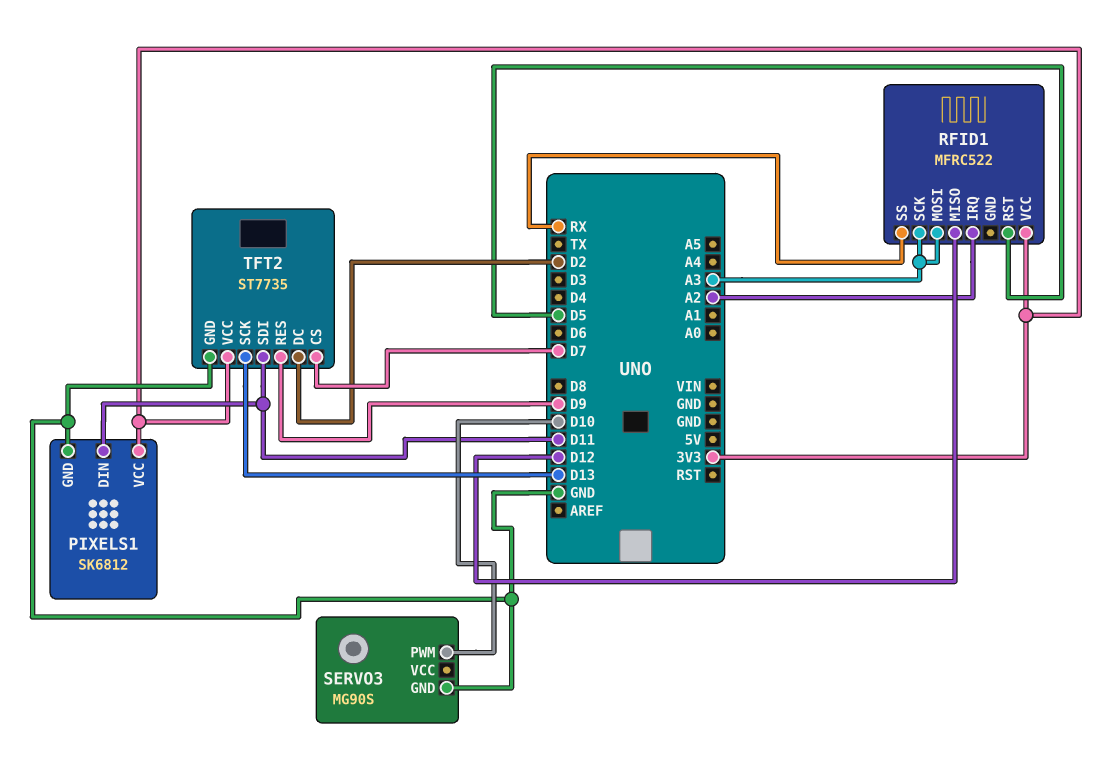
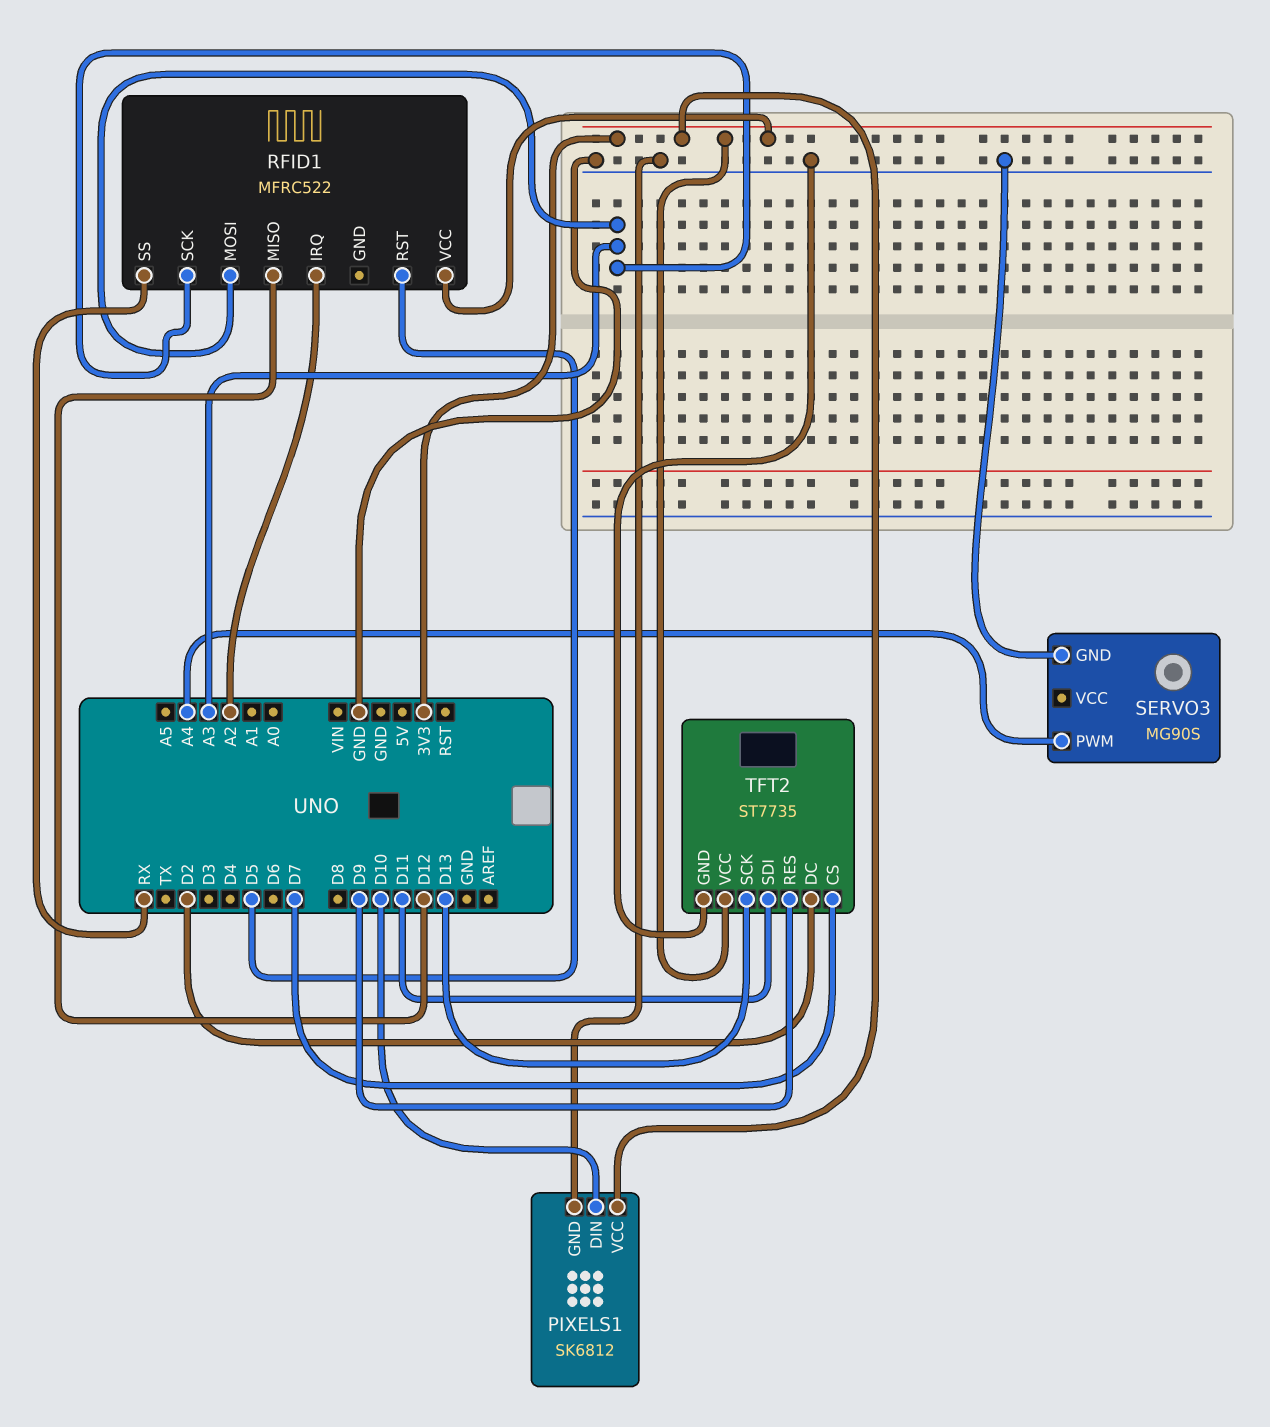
PIXELS1 pin DIN: D11 -> D10
SERVO3 pin PWM: D10 -> A4

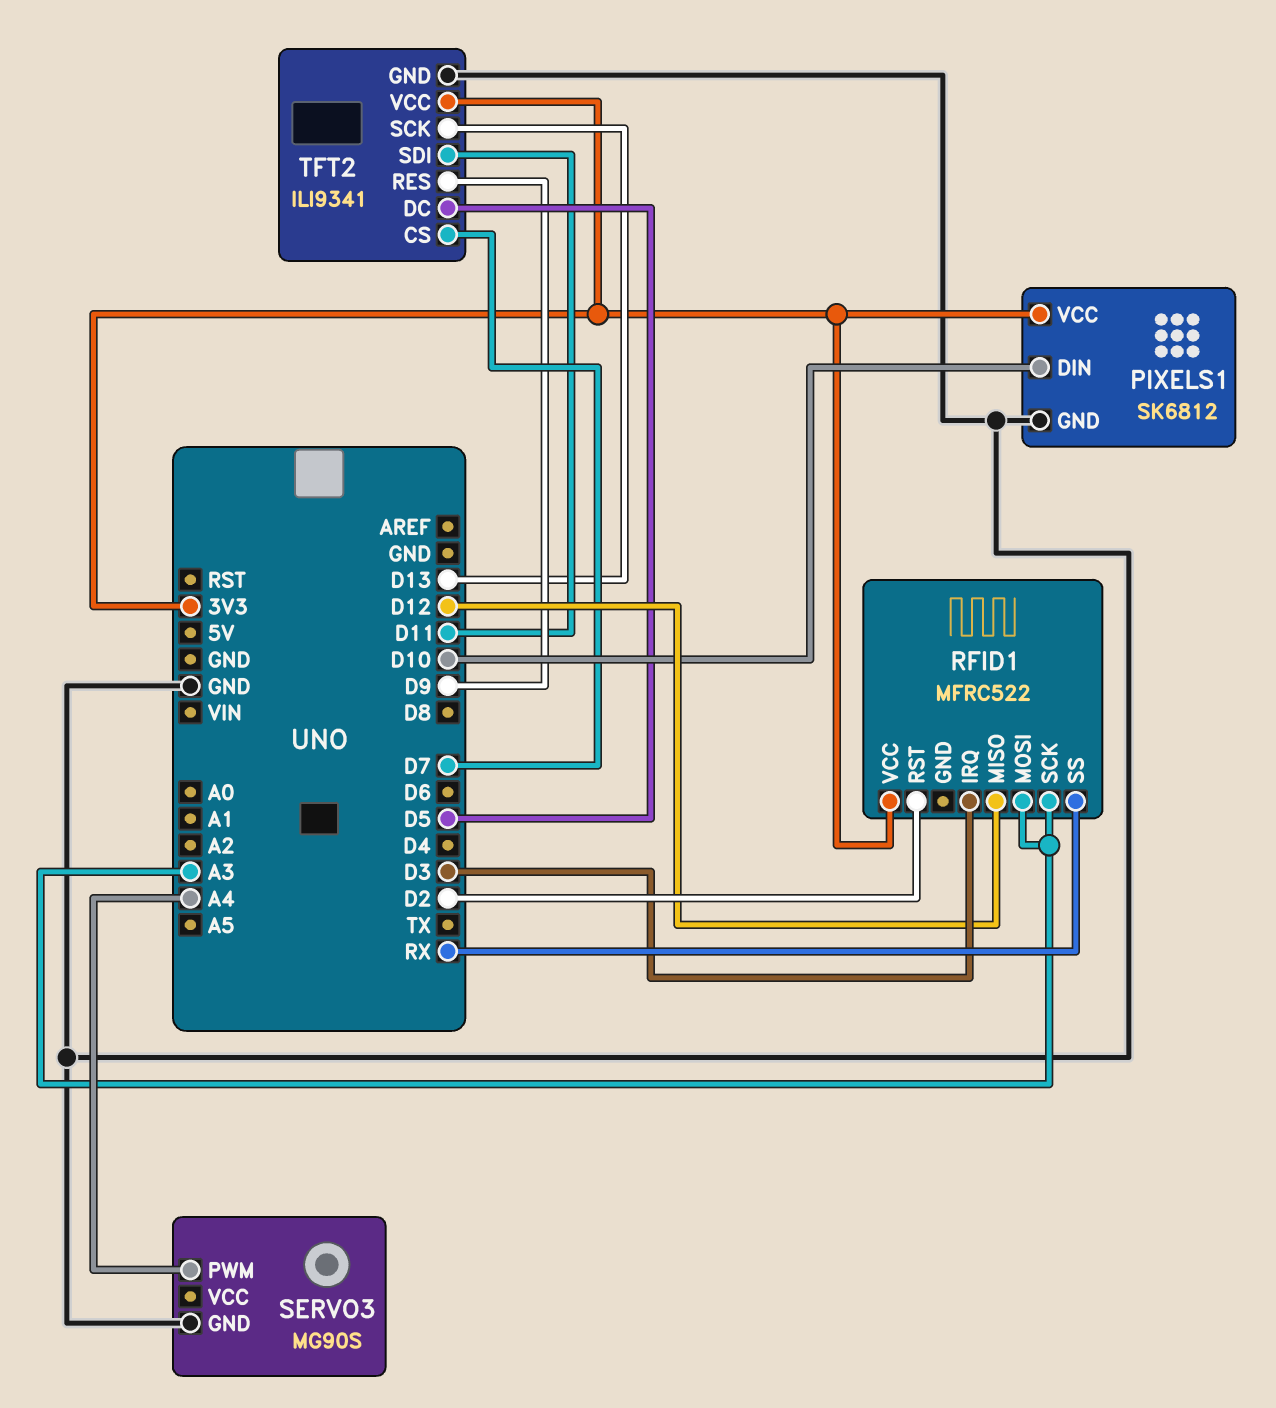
RFID1 pin IRQ: A2 -> D3
RFID1 pin RST: D5 -> D2
TFT2: ST7735 -> ILI9341
TFT2 pin DC: D2 -> D5

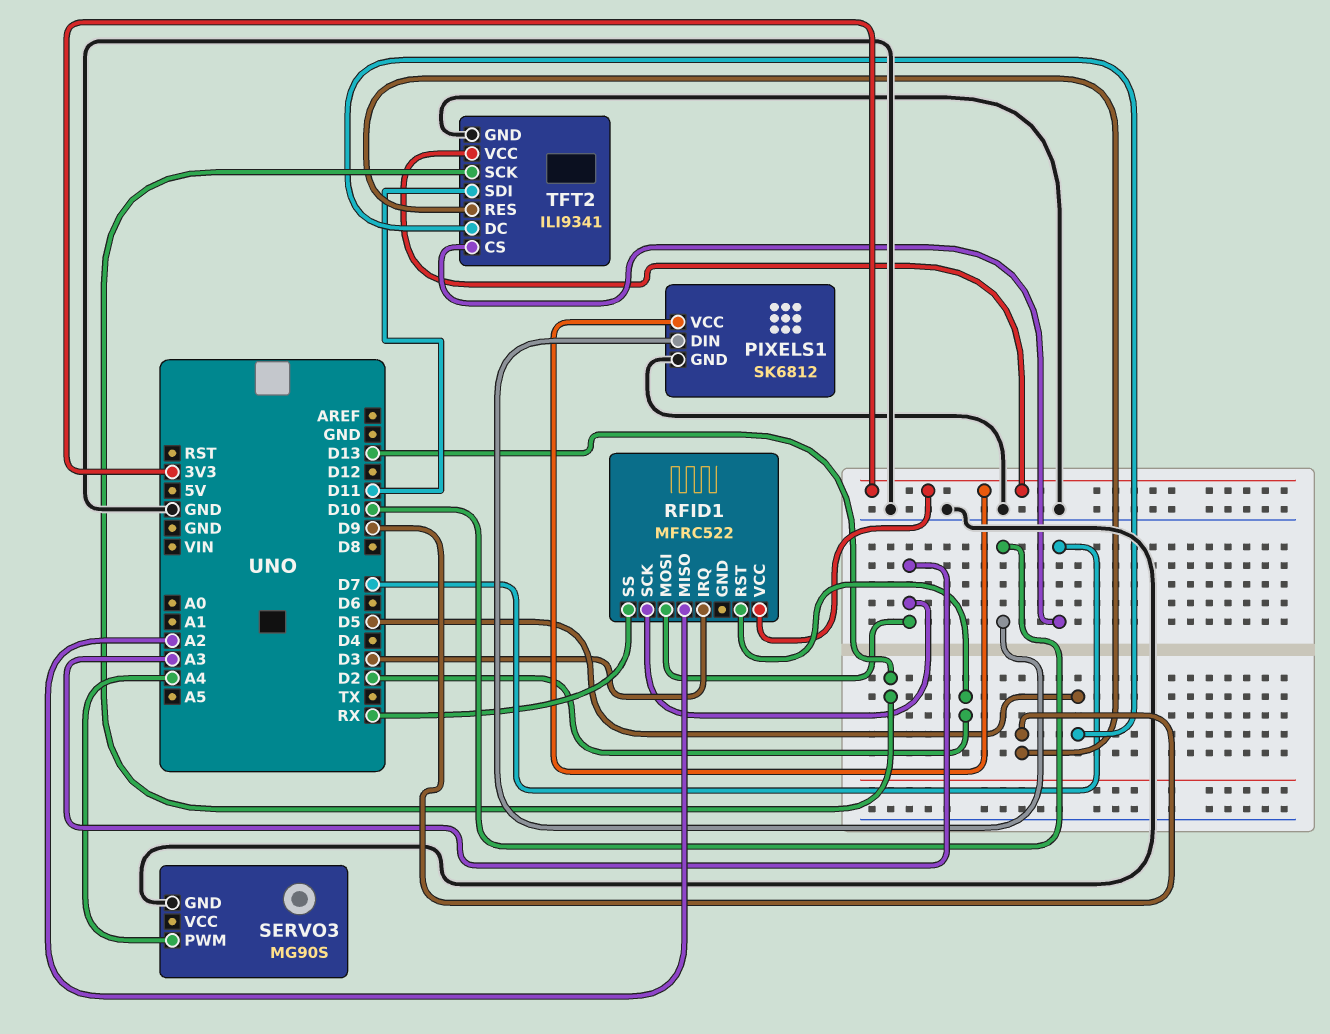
RFID1 pin MISO: D12 -> A2

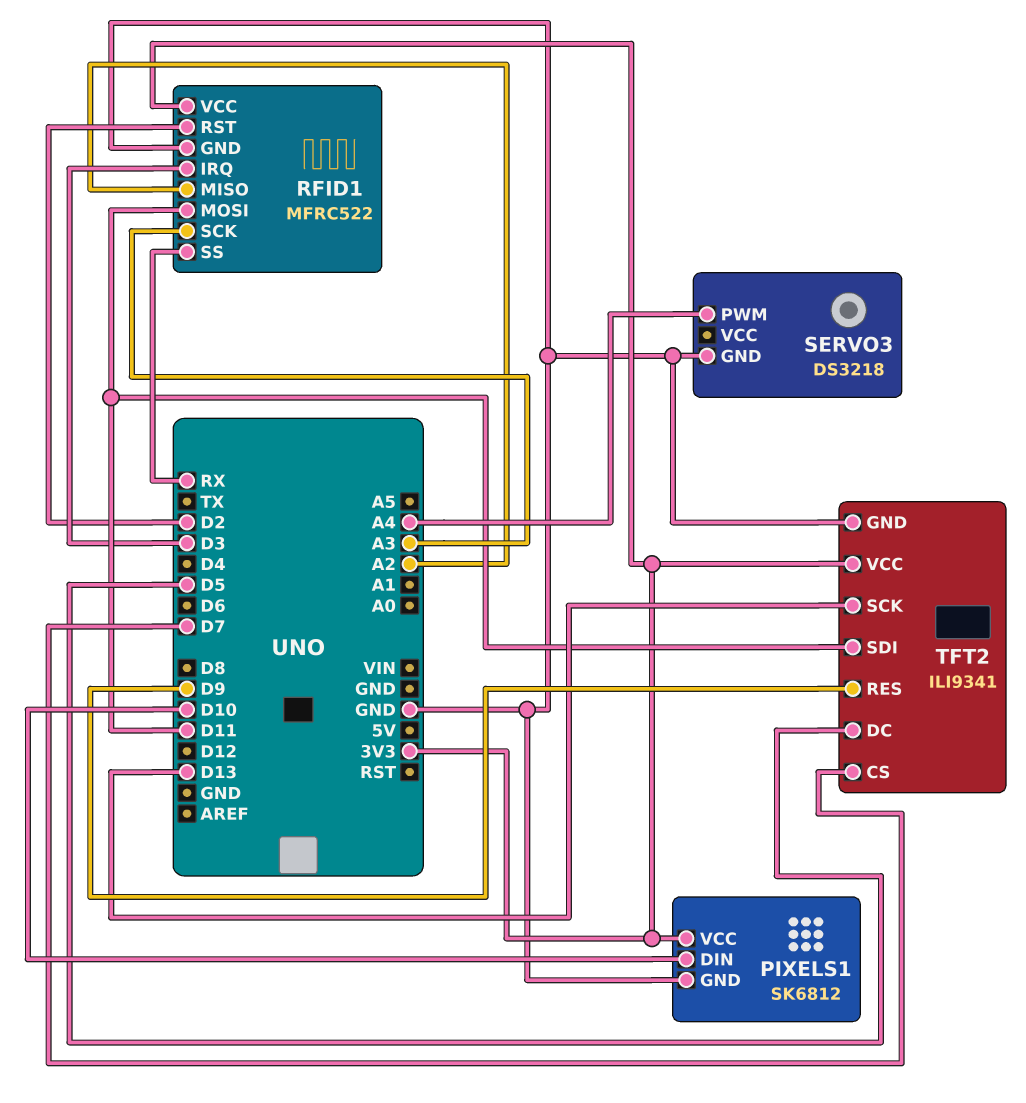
RFID1 pin GND: none -> GND
RFID1 pin MOSI: A3 -> D11
SERVO3: MG90S -> DS3218

